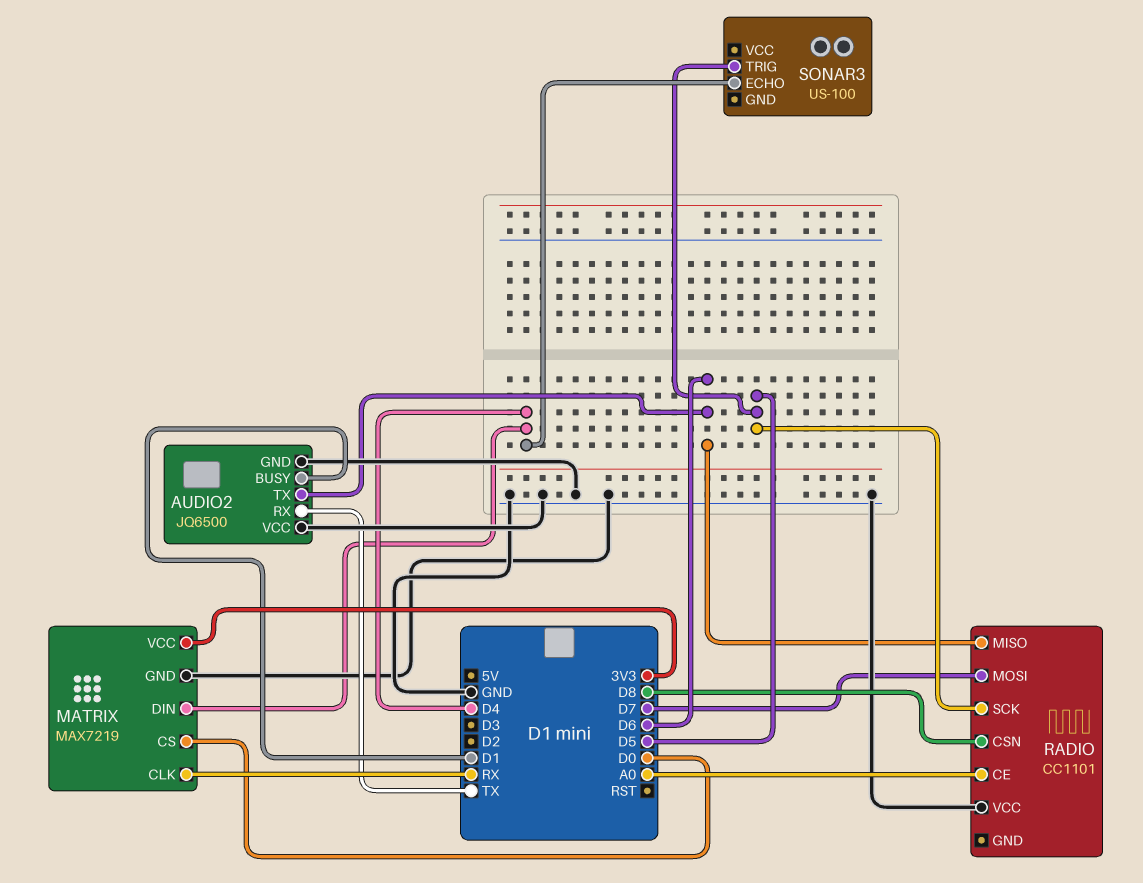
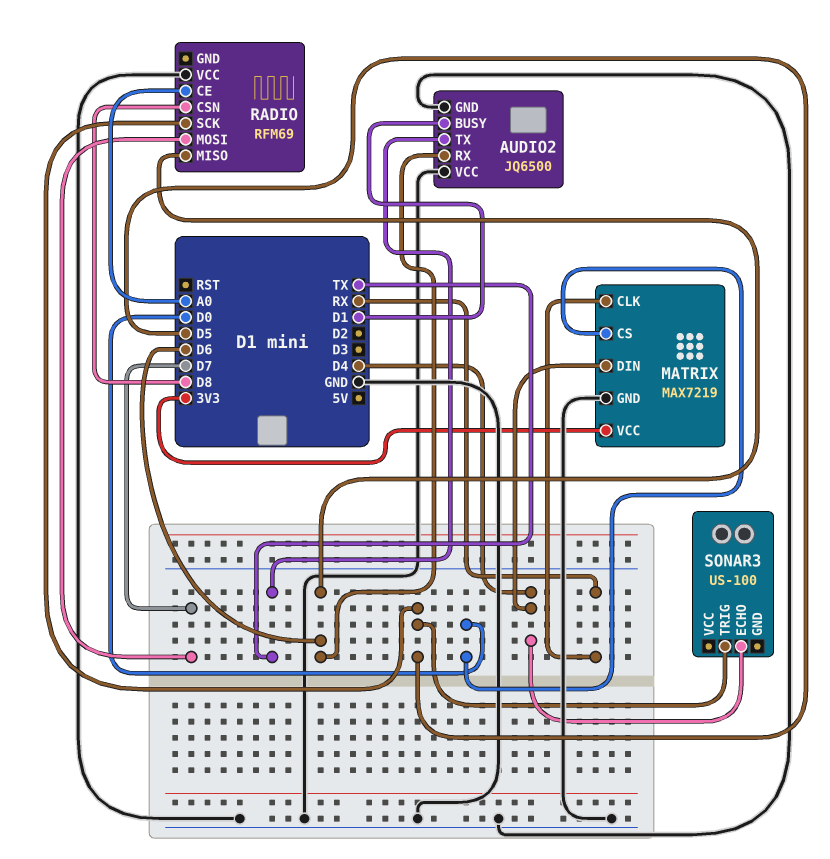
AUDIO2 pin RX: TX -> D6
AUDIO2 pin TX: D6 -> TX
RADIO: CC1101 -> RFM69

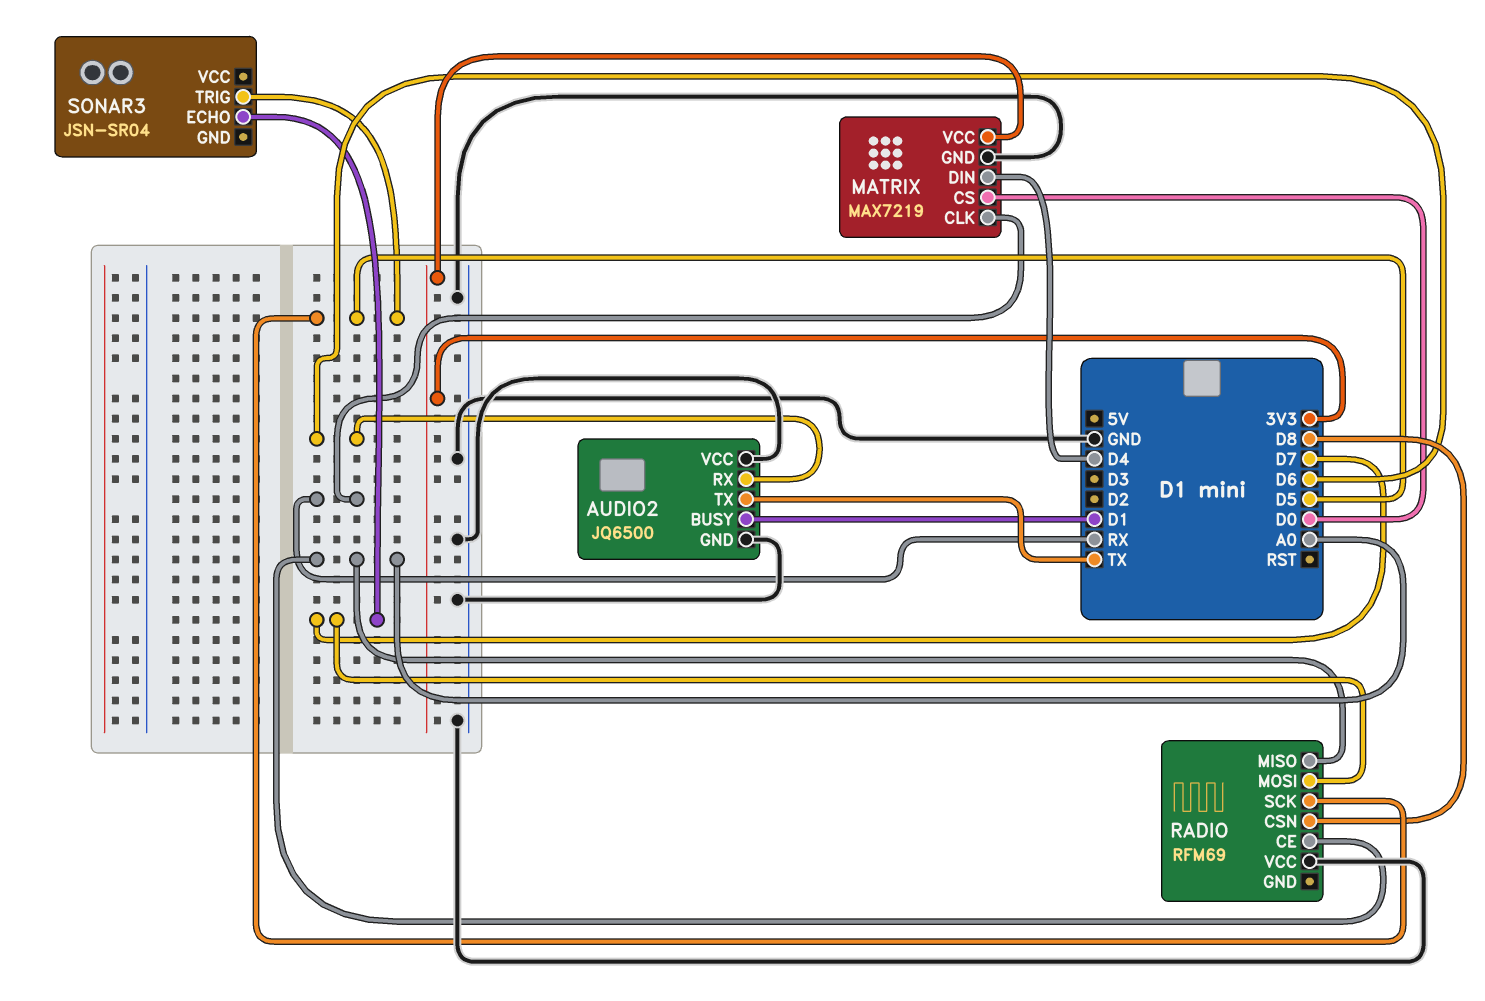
RADIO pin MISO: D6 -> A0
SONAR3: US-100 -> JSN-SR04
SONAR3 pin ECHO: D4 -> D7

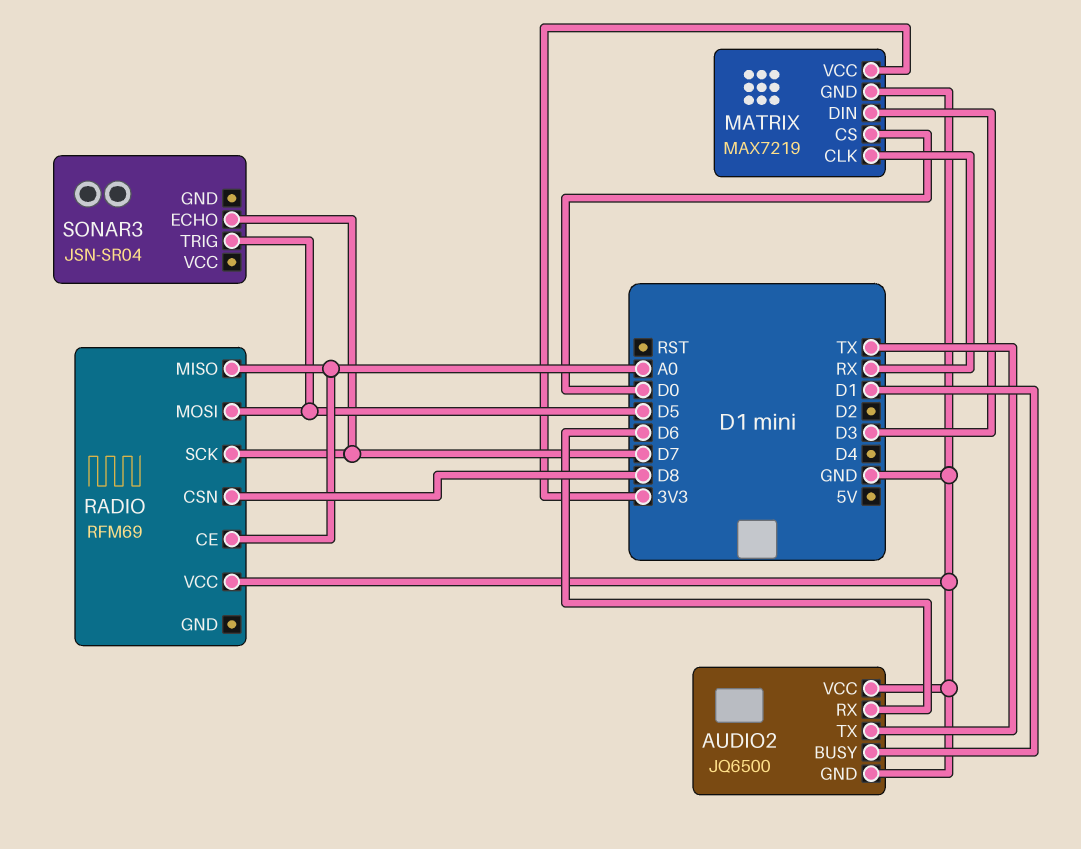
MATRIX pin DIN: D4 -> D3
RADIO pin MOSI: D7 -> D5
RADIO pin SCK: D5 -> D7

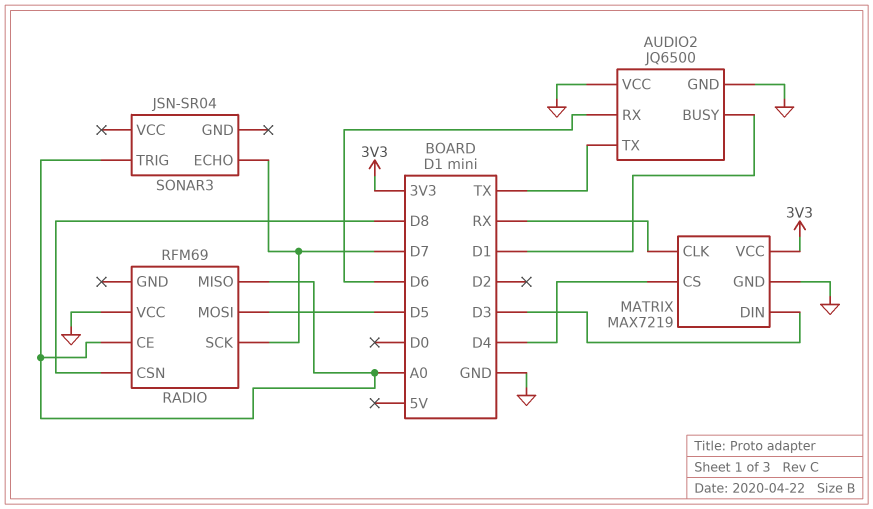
MATRIX pin CS: D0 -> D4
SONAR3 pin TRIG: D5 -> A0

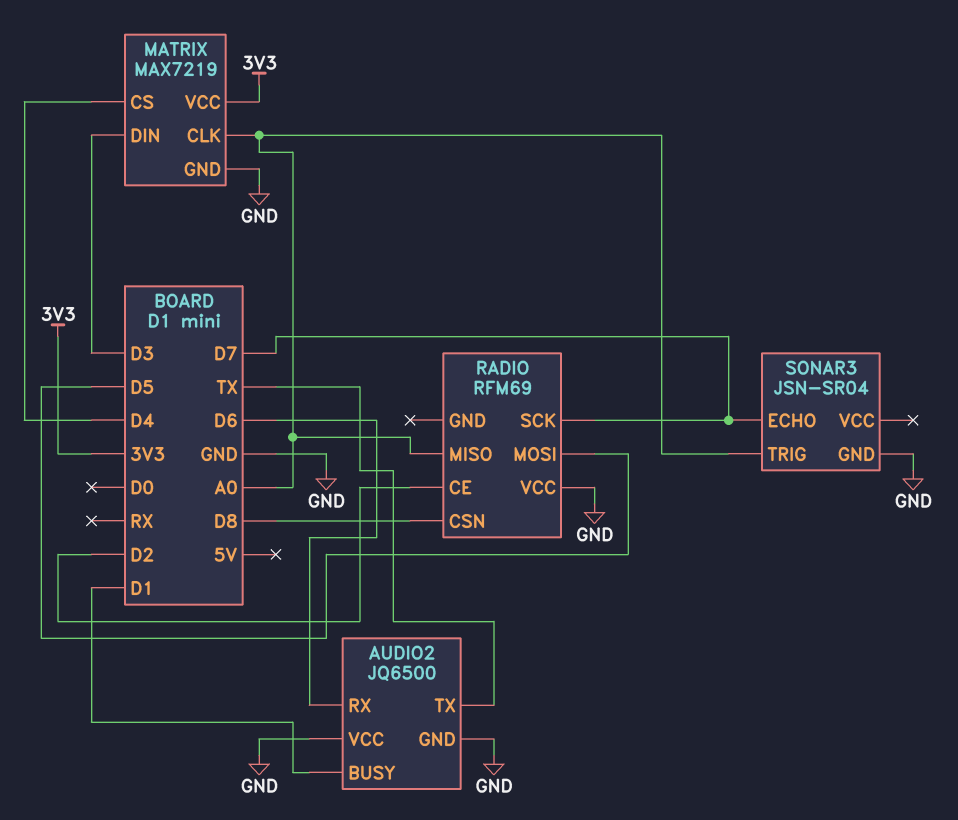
MATRIX pin CLK: RX -> A0
RADIO pin CE: A0 -> D2
SONAR3 pin GND: none -> GND

